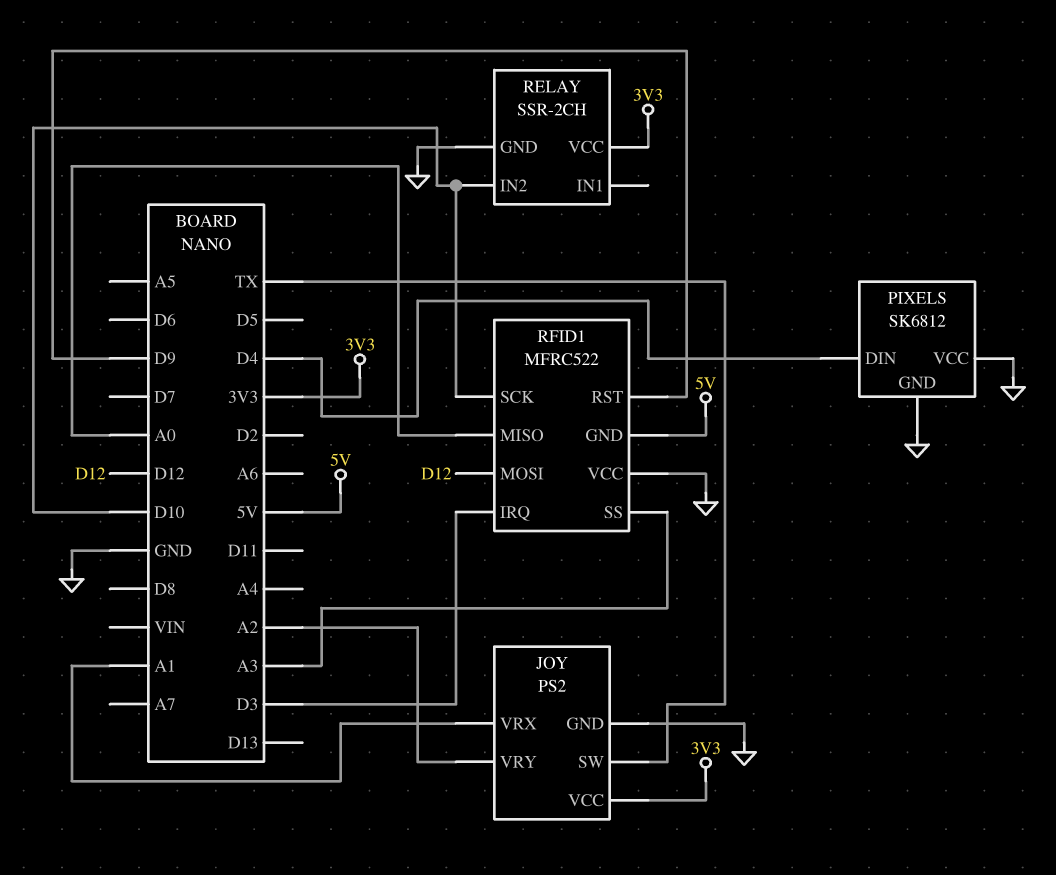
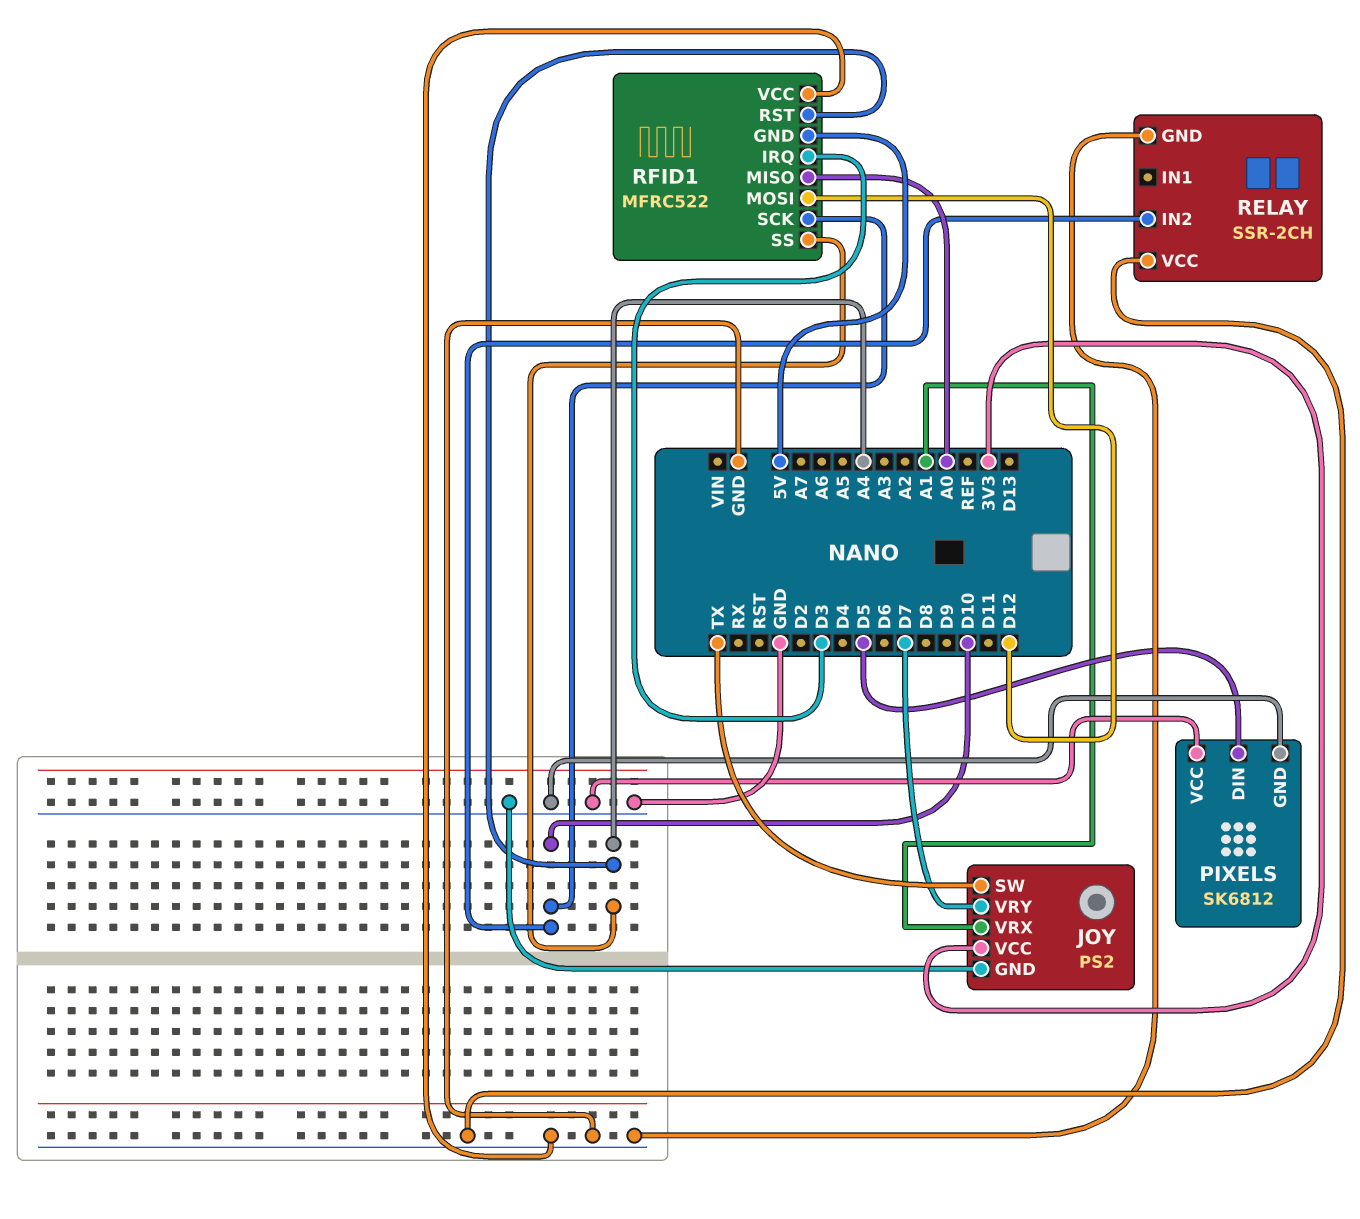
JOY pin VRY: A2 -> D7
PIXELS pin DIN: D4 -> D5
RELAY pin VCC: 3V3 -> GND
RFID1 pin RST: D9 -> A4
RFID1 pin SS: A3 -> A4

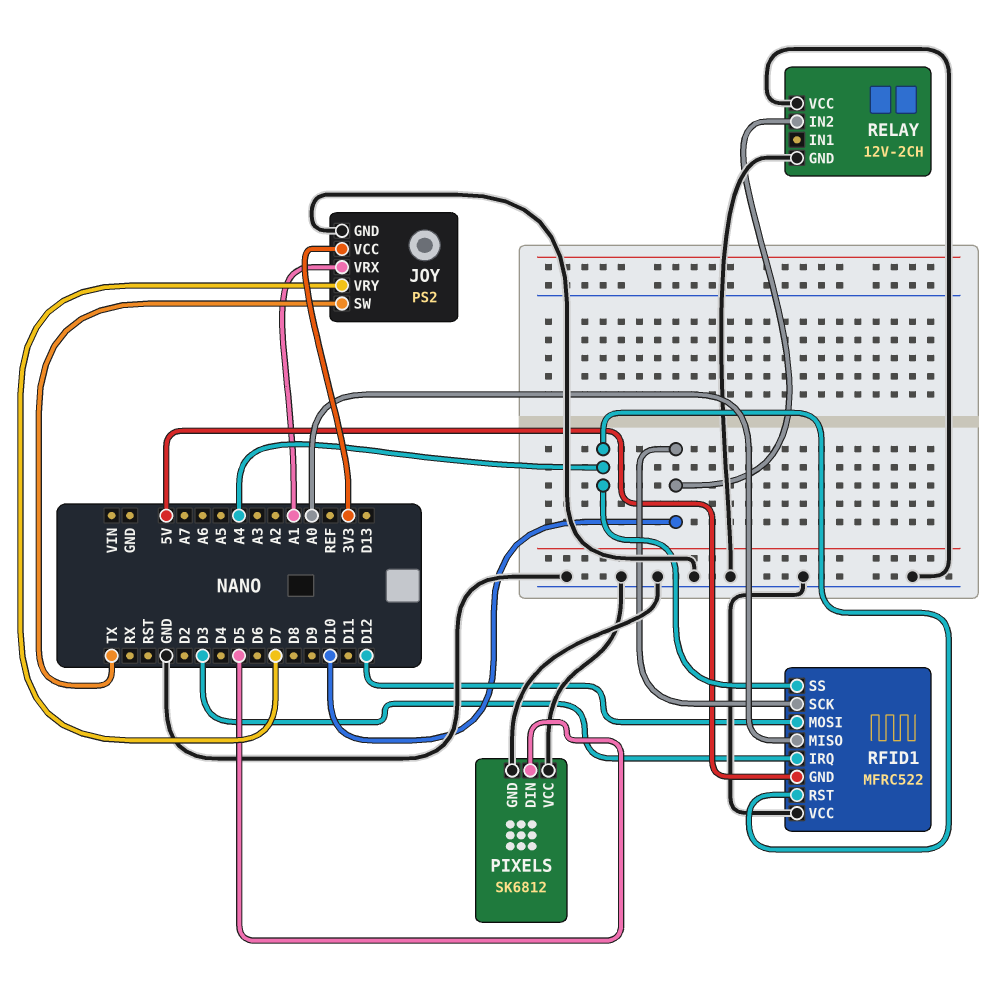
RELAY: SSR-2CH -> 12V-2CH

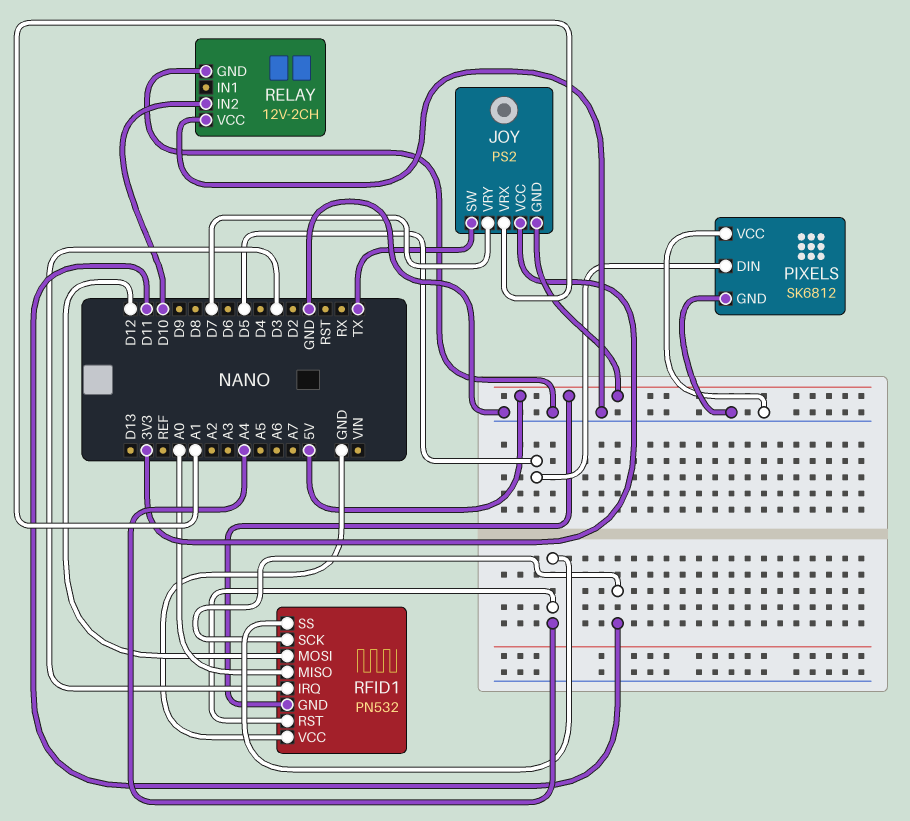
JOY pin GND: GND -> 5V
RFID1: MFRC522 -> PN532
RFID1 pin SCK: D10 -> D11

